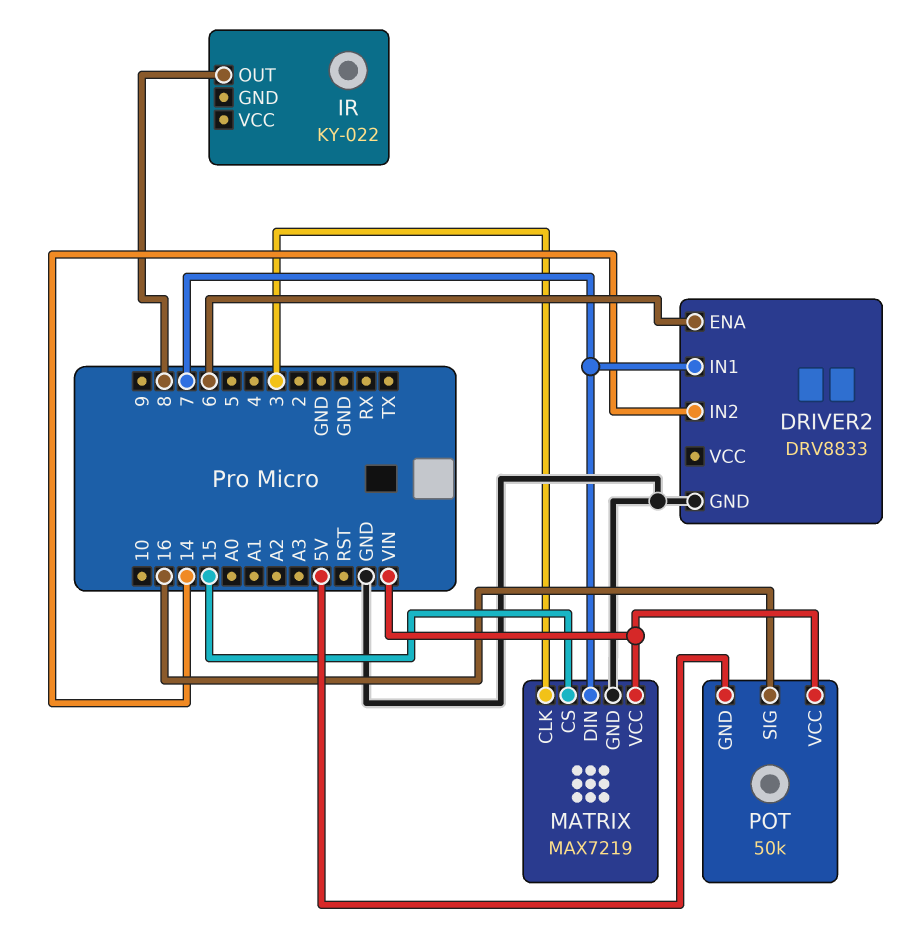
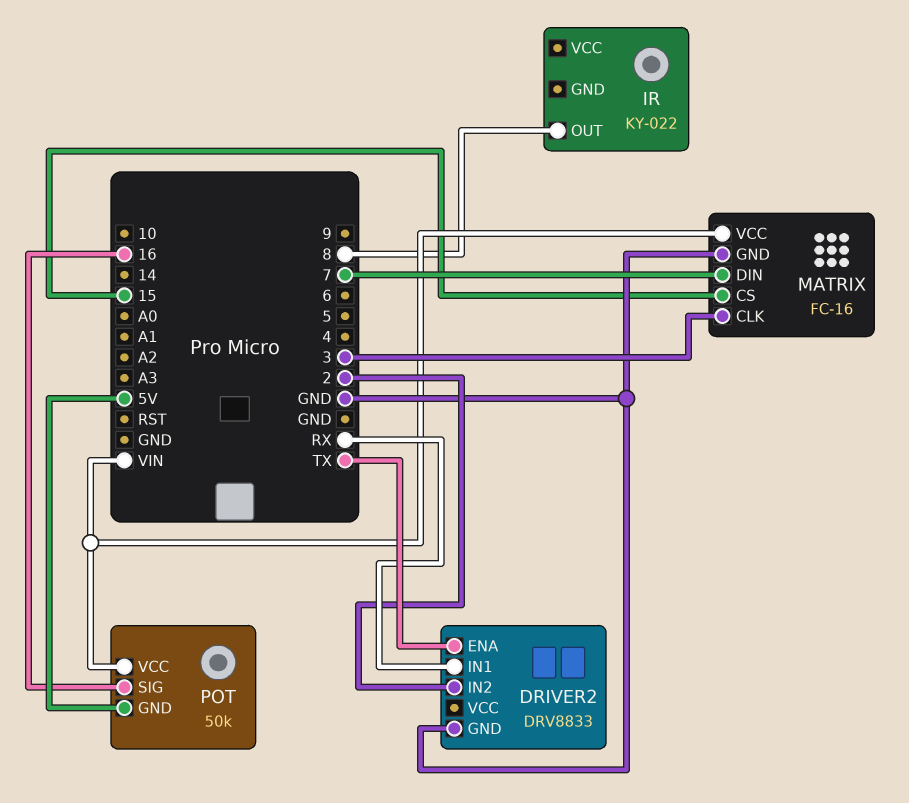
DRIVER2 pin ENA: 6 -> TX
DRIVER2 pin IN1: 7 -> RX
DRIVER2 pin IN2: 14 -> 2
MATRIX: MAX7219 -> FC-16

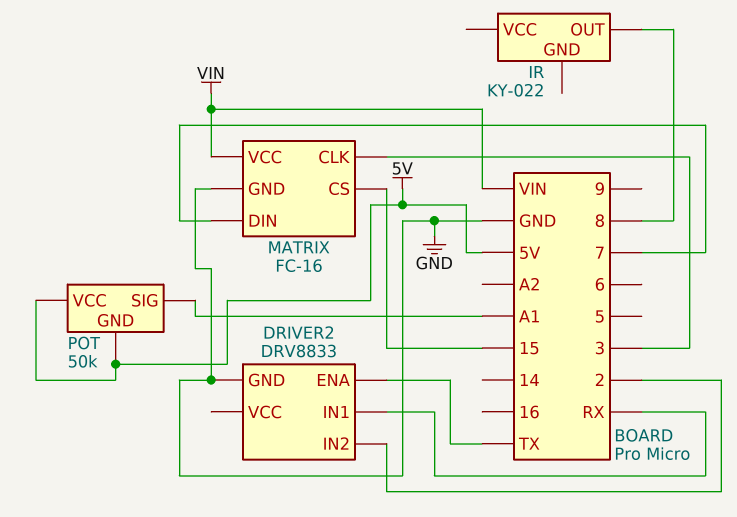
POT pin SIG: 16 -> A1
POT pin VCC: VIN -> 5V

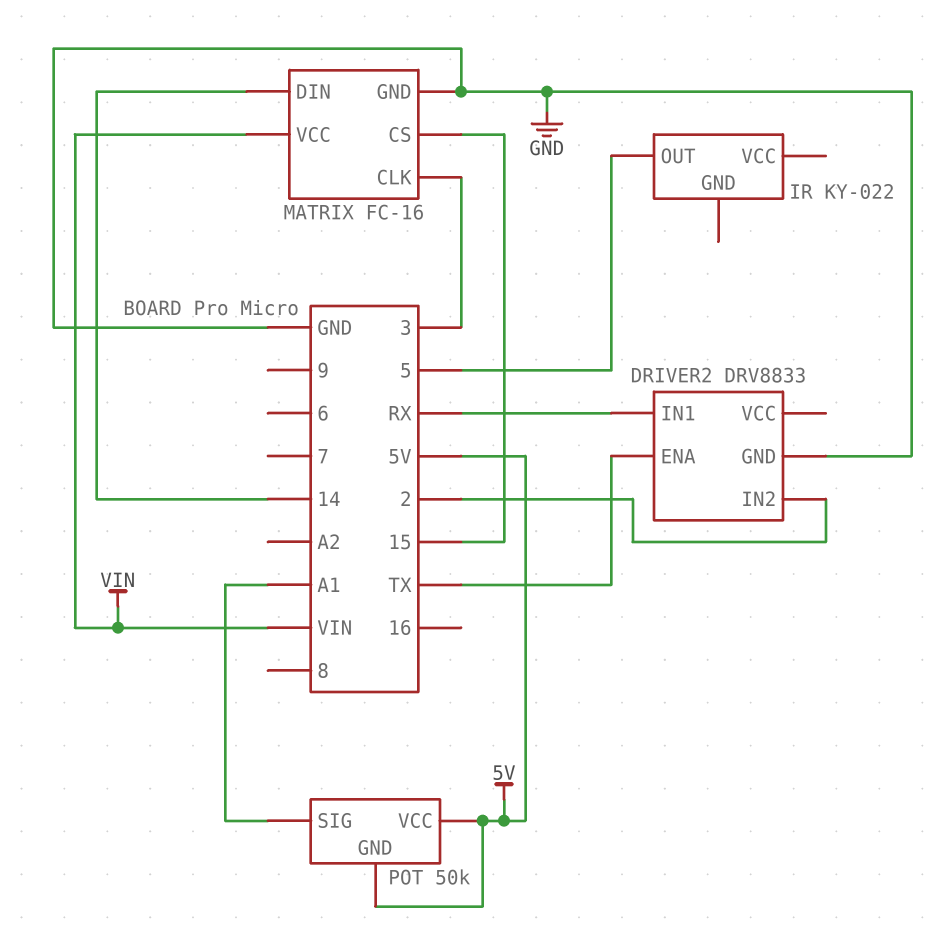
IR pin OUT: 8 -> 5
MATRIX pin DIN: 7 -> 14

